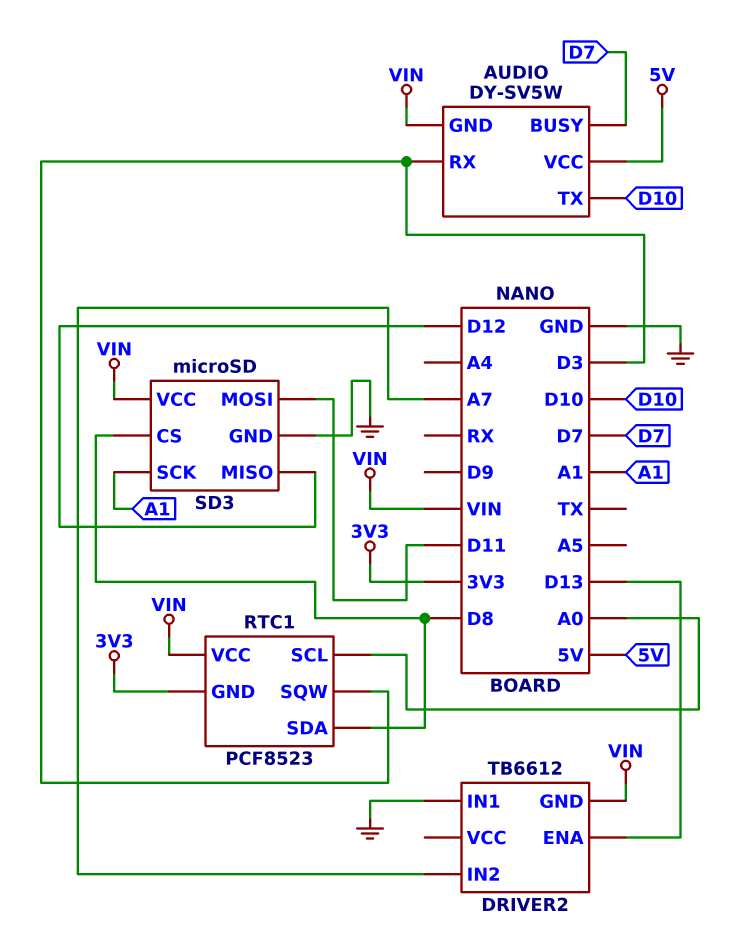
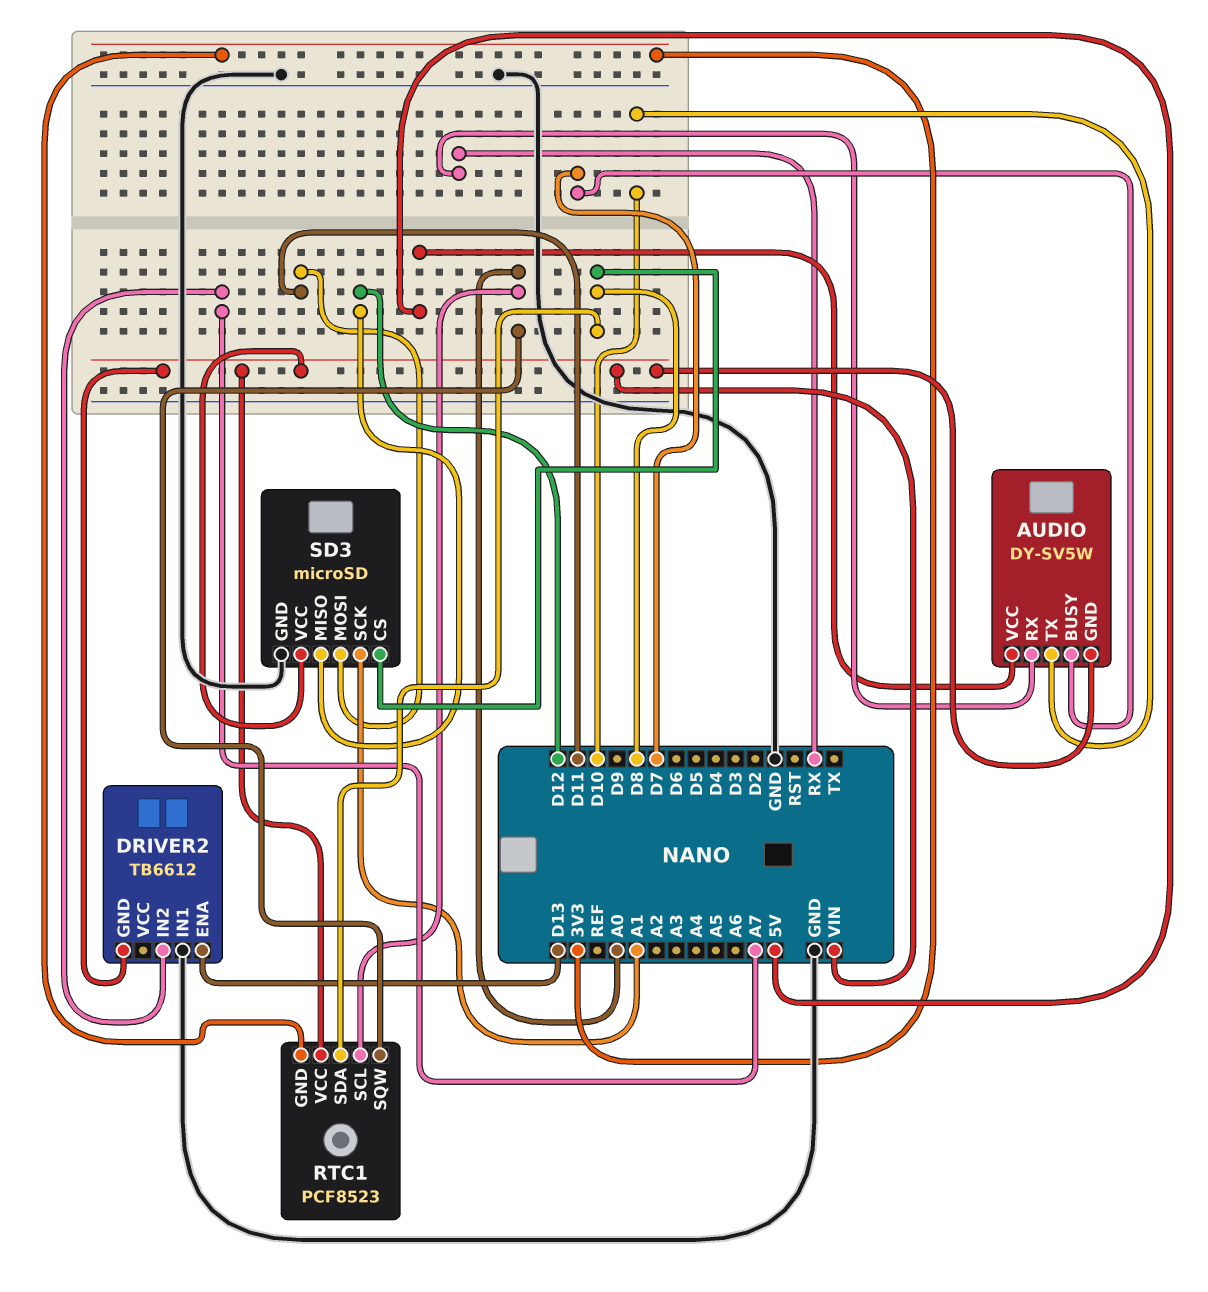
AUDIO pin RX: D3 -> RX
RTC1 pin SQW: D3 -> A0

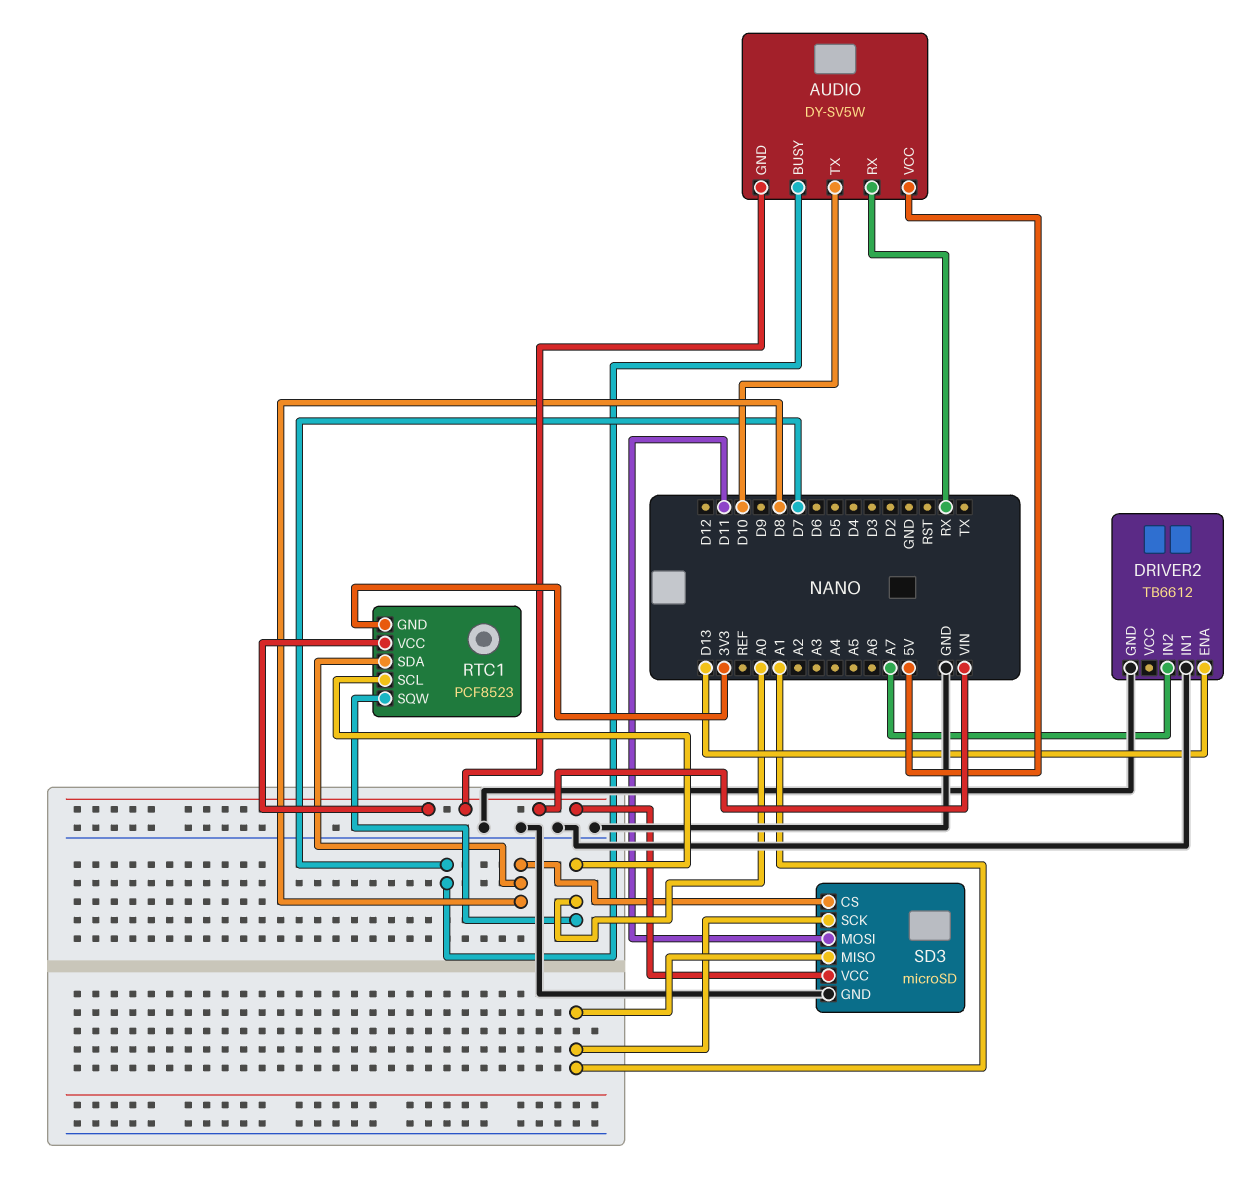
DRIVER2 pin GND: VIN -> GND
SD3 pin MISO: D12 -> A1

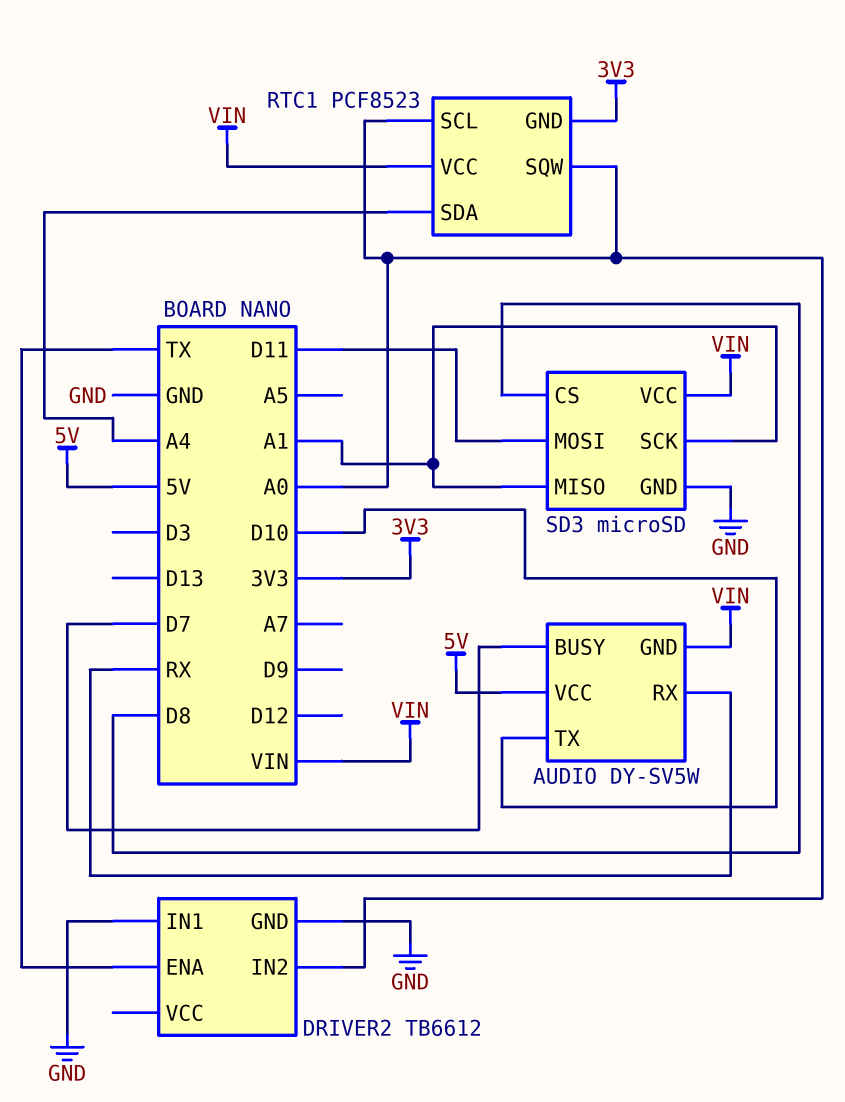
DRIVER2 pin ENA: D13 -> TX
DRIVER2 pin IN2: A7 -> A0
RTC1 pin SDA: D8 -> A4

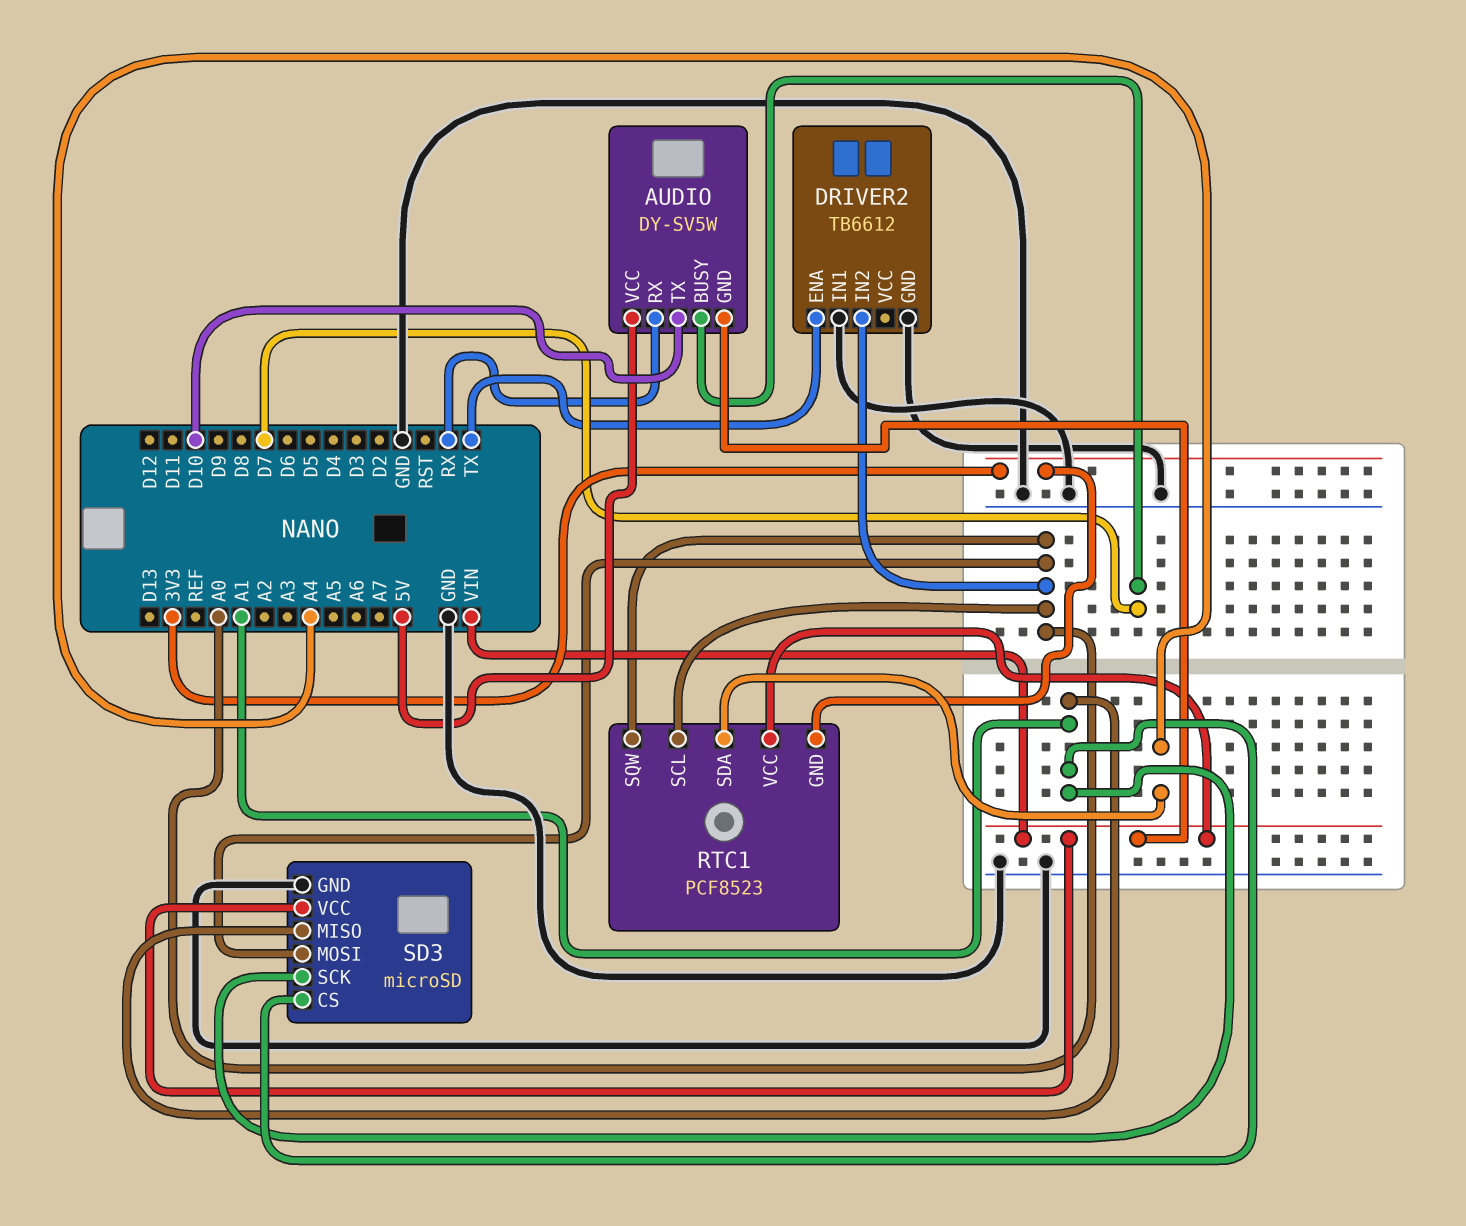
SD3 pin CS: D8 -> A1
SD3 pin MOSI: D11 -> A0

